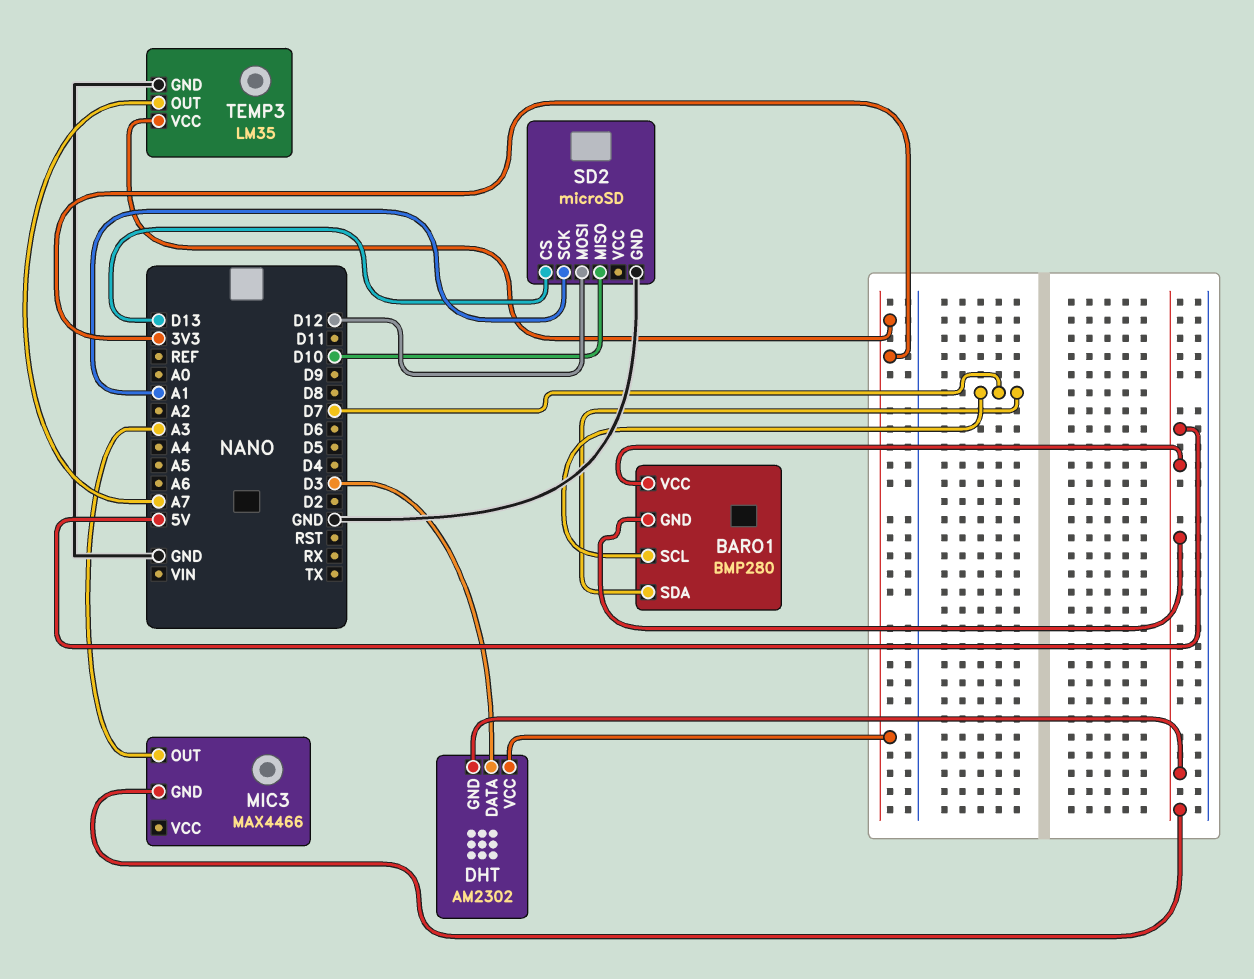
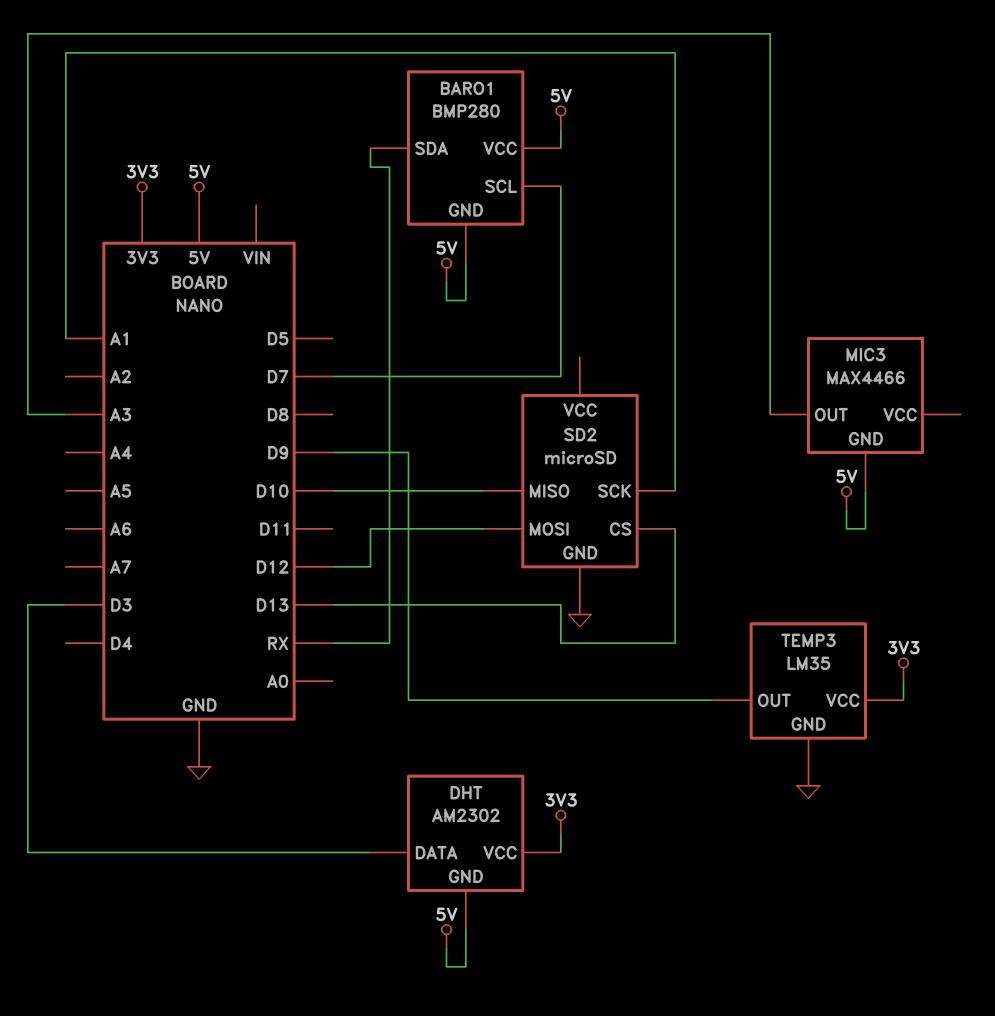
BARO1 pin SDA: D7 -> RX
TEMP3 pin OUT: A7 -> D9

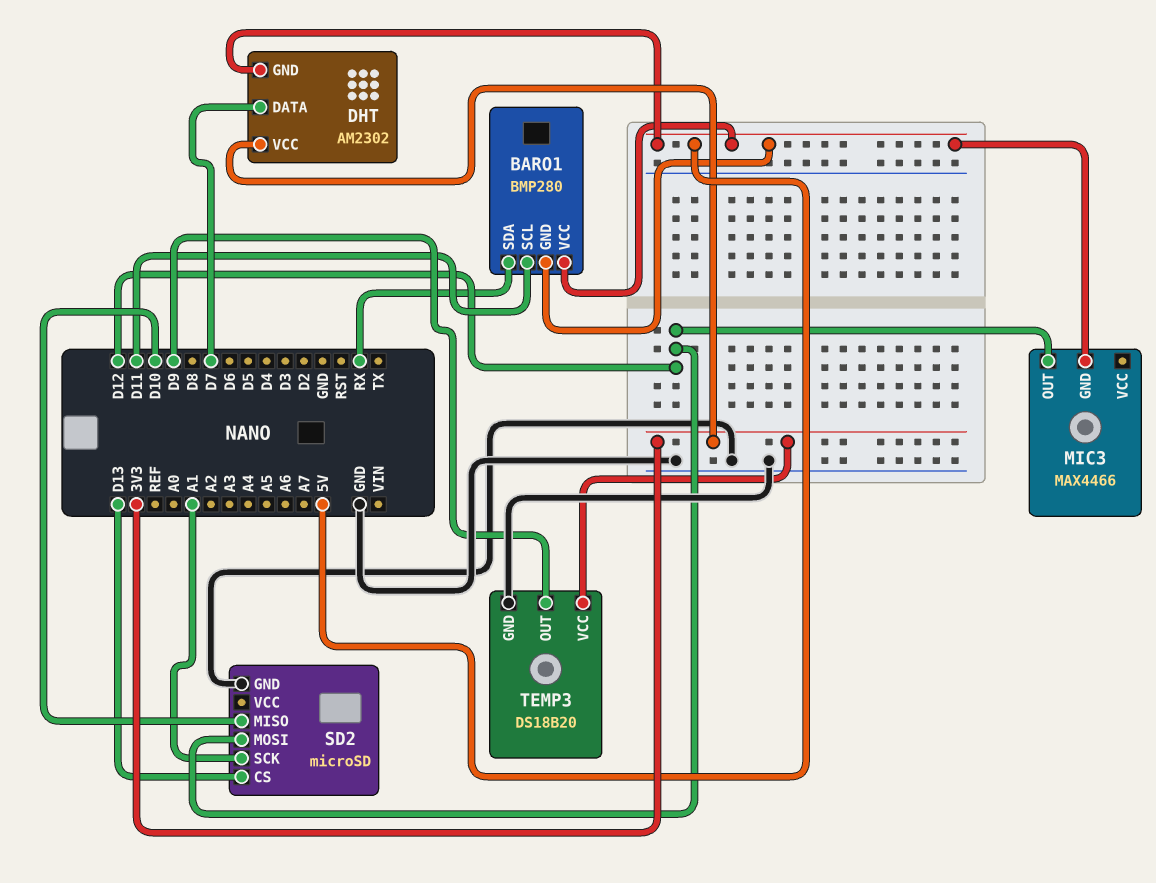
BARO1 pin SCL: D7 -> D11
DHT pin DATA: D3 -> D7
MIC3 pin OUT: A3 -> D12
TEMP3: LM35 -> DS18B20

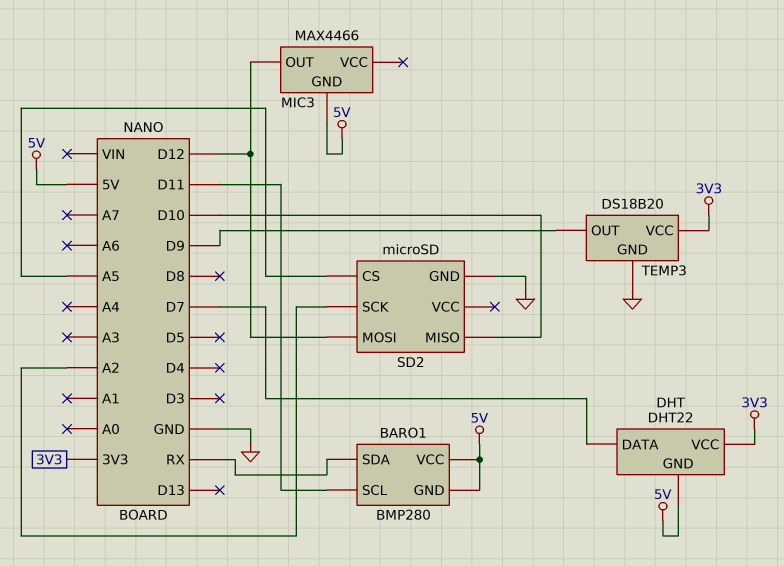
DHT: AM2302 -> DHT22
SD2 pin CS: D13 -> A5
SD2 pin SCK: A1 -> A2

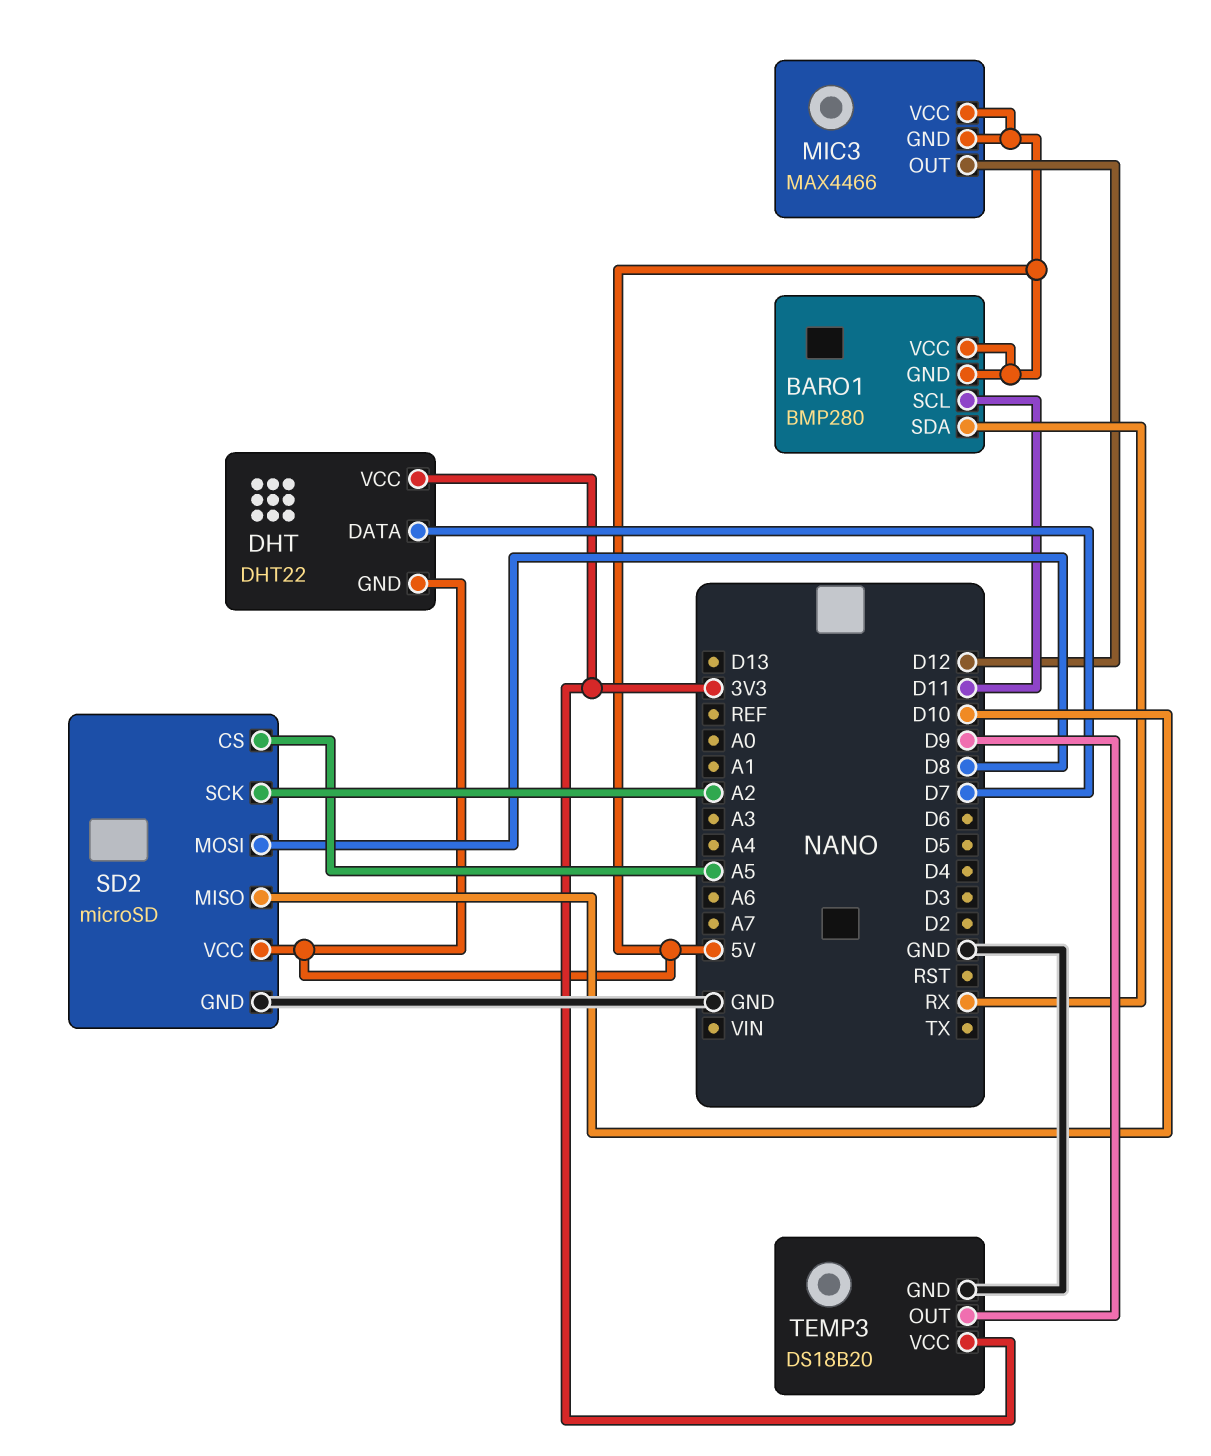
MIC3 pin VCC: none -> 5V
SD2 pin MOSI: D12 -> D8
SD2 pin VCC: none -> 5V

